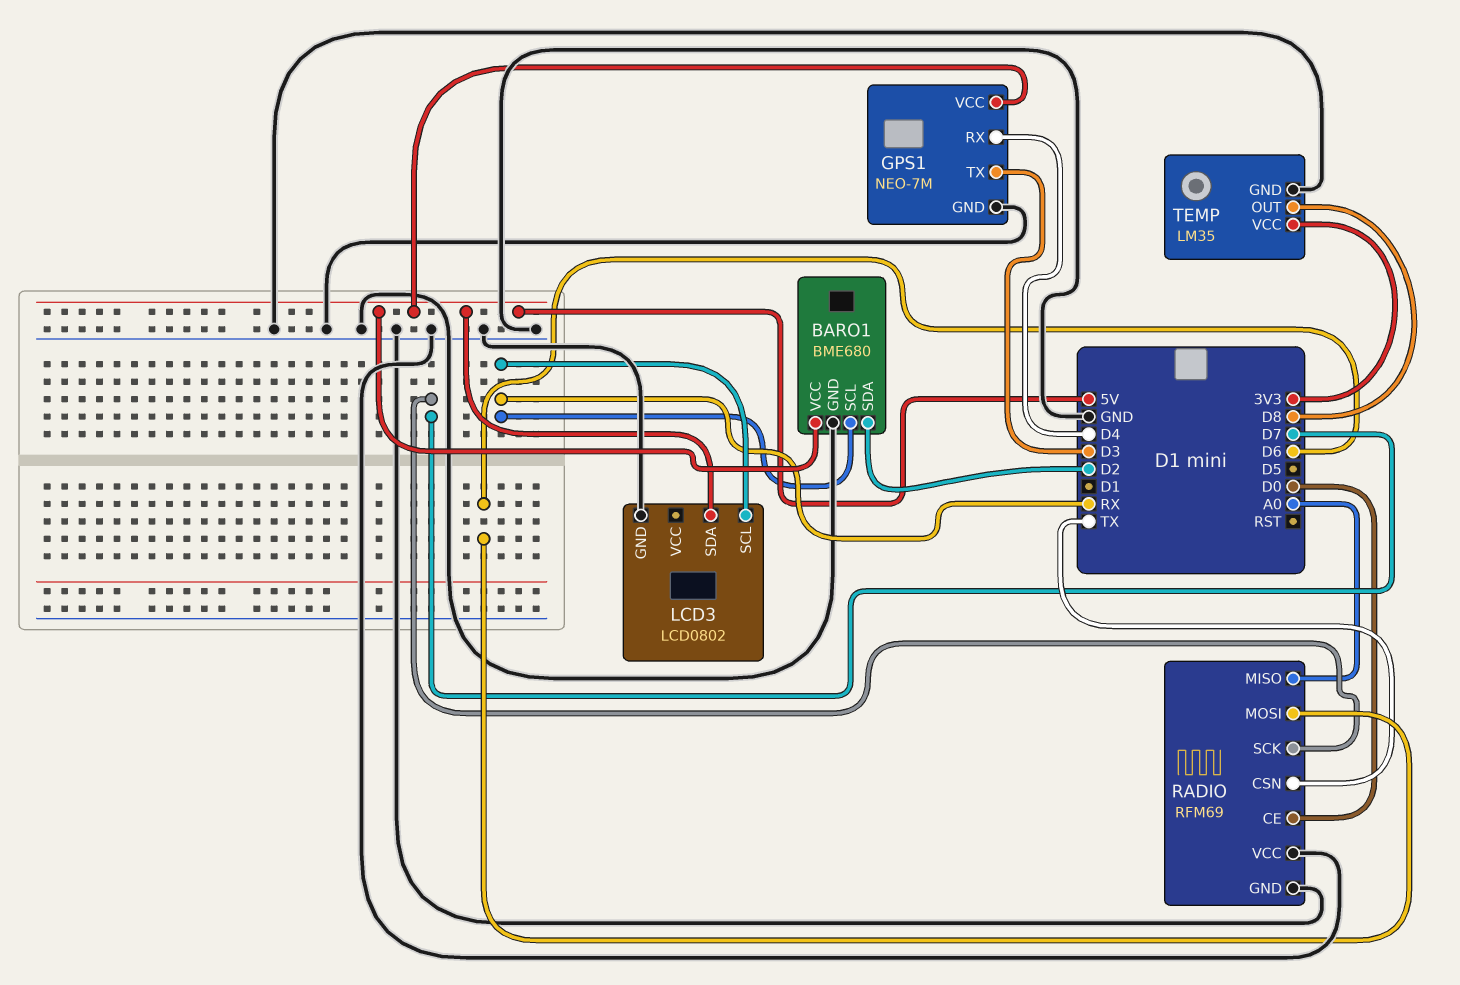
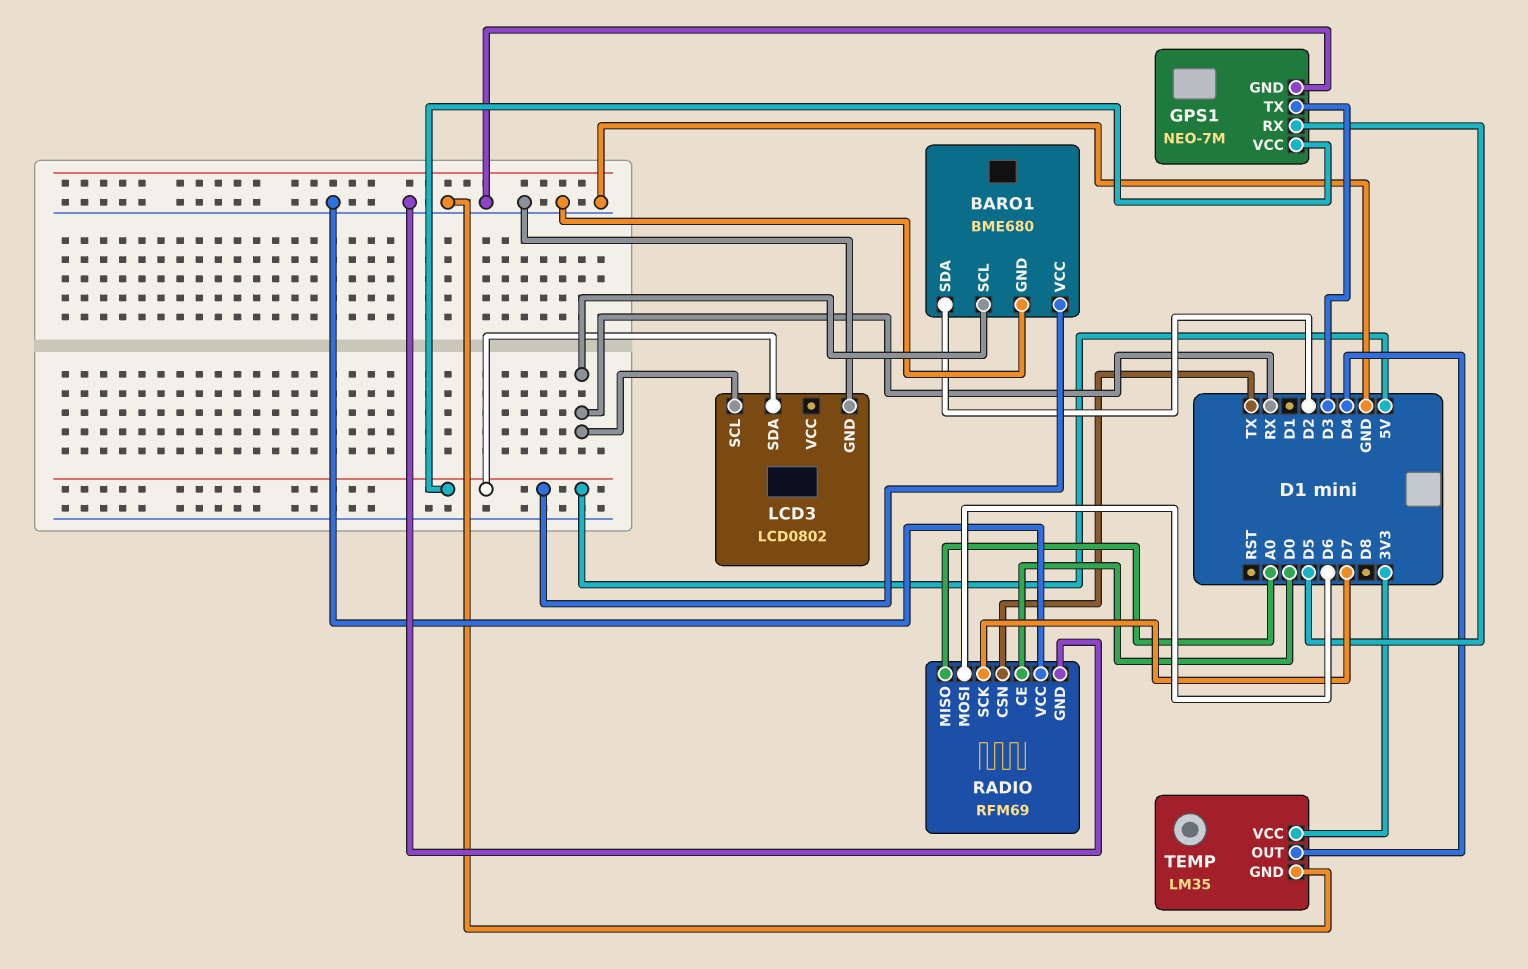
GPS1 pin RX: D4 -> D5
TEMP pin OUT: D8 -> D4

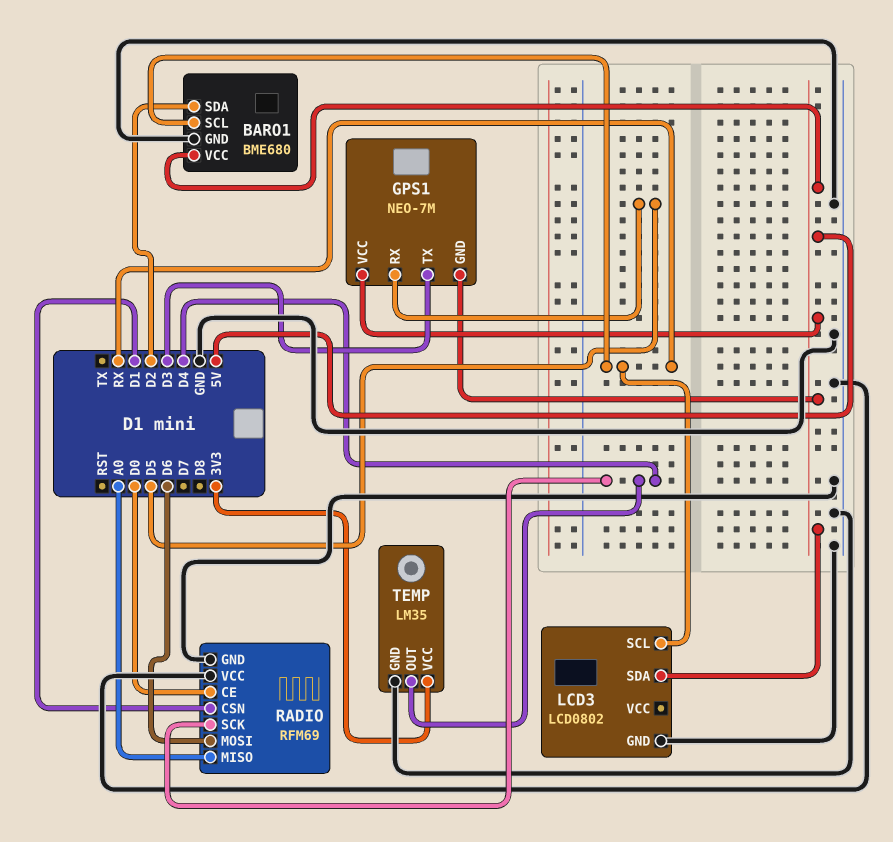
GPS1 pin GND: GND -> 5V
RADIO pin CSN: TX -> D1
RADIO pin SCK: D7 -> D4

